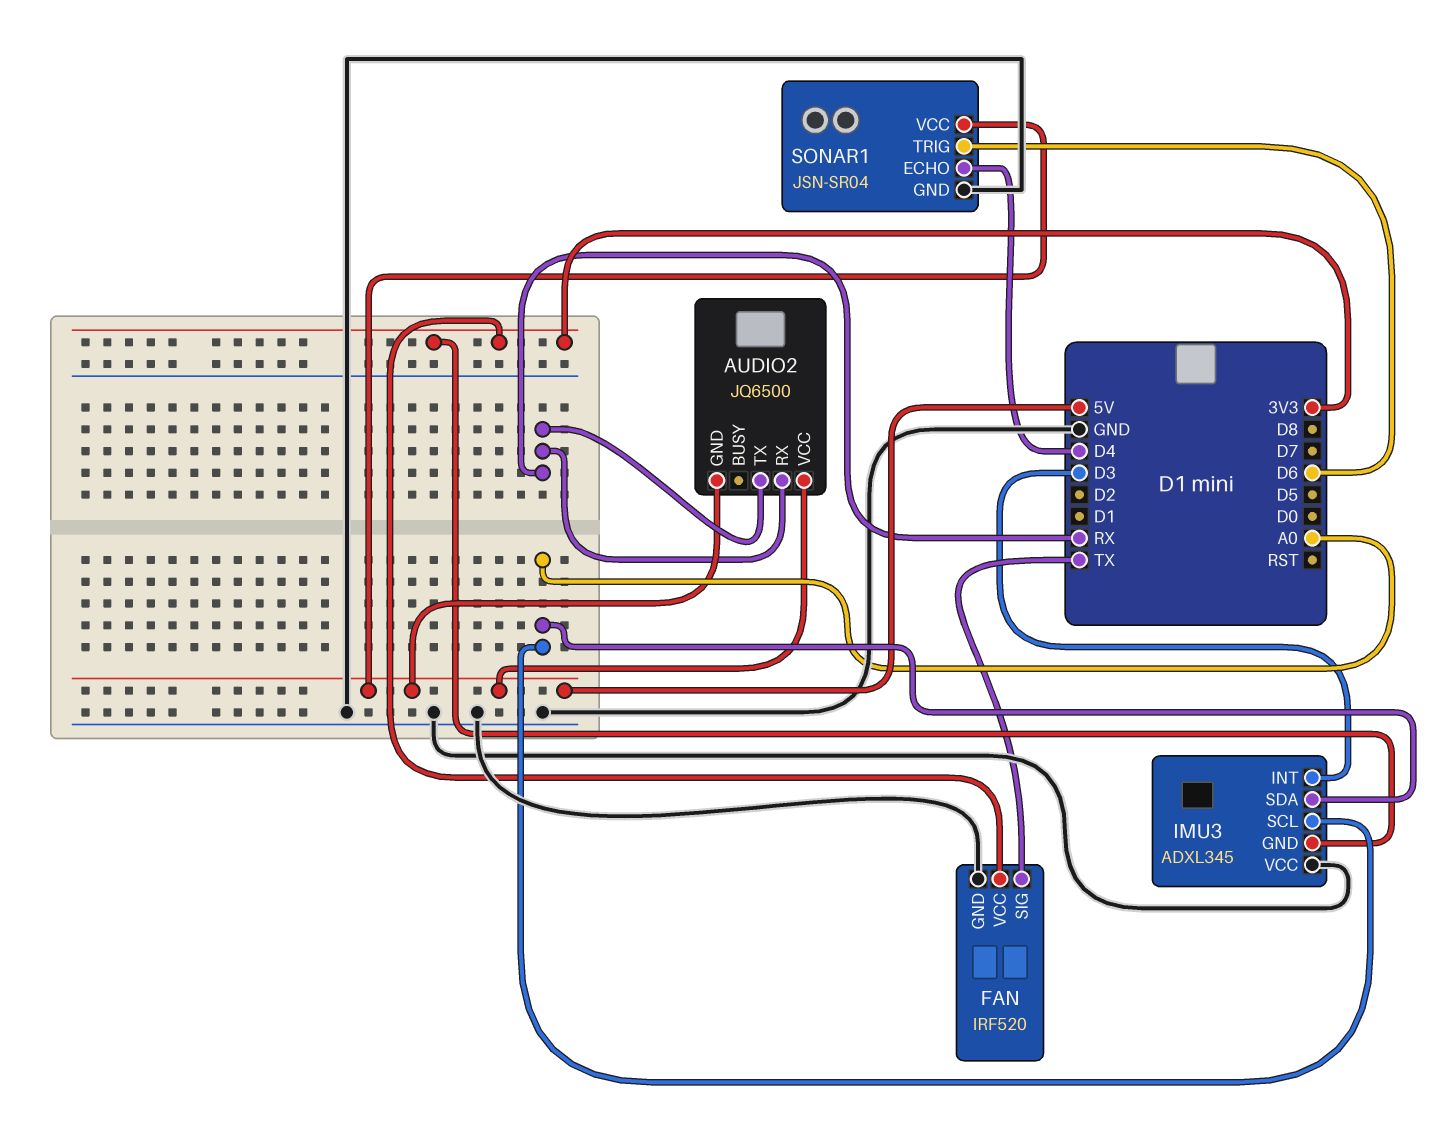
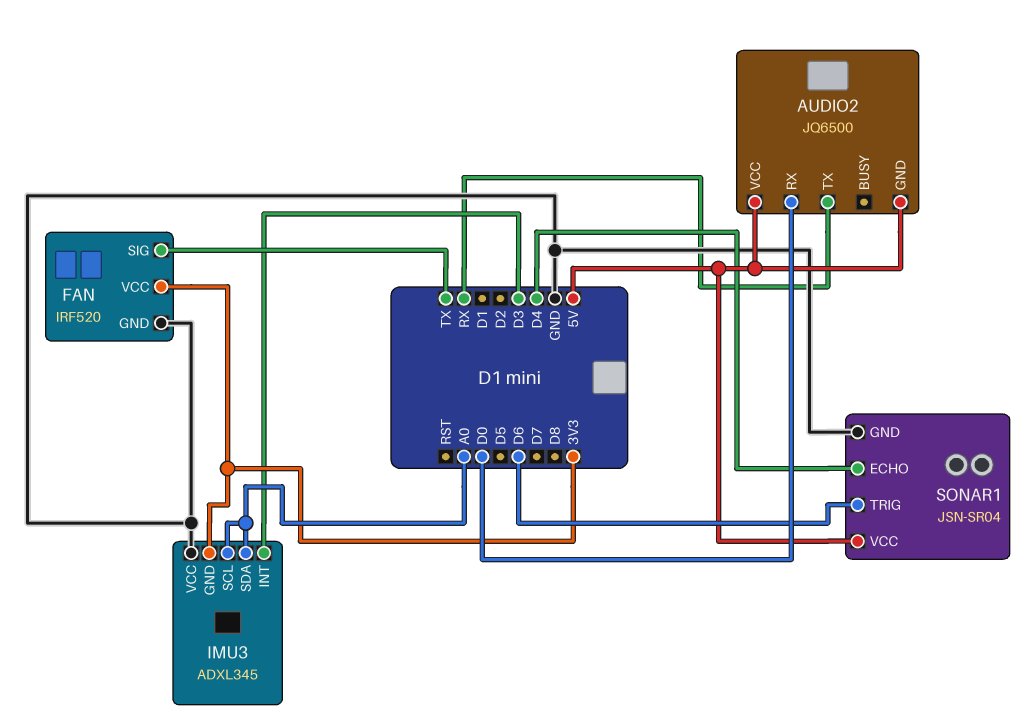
AUDIO2 pin RX: RX -> D0

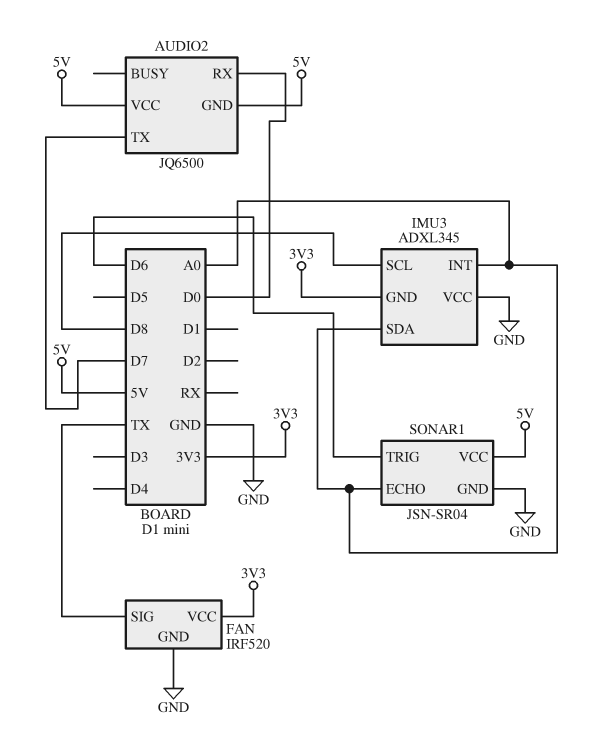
AUDIO2 pin TX: RX -> D7
IMU3 pin INT: D3 -> A0
IMU3 pin SCL: A0 -> D8
SONAR1 pin ECHO: D4 -> A0

